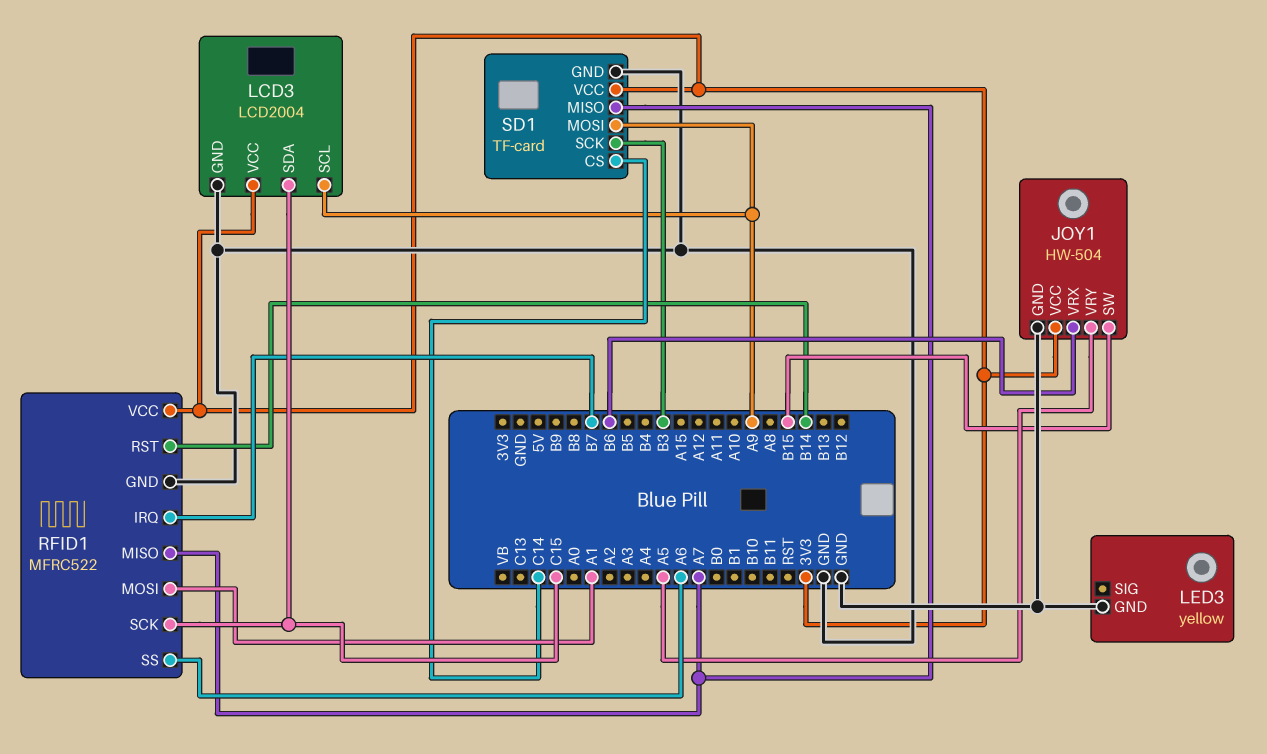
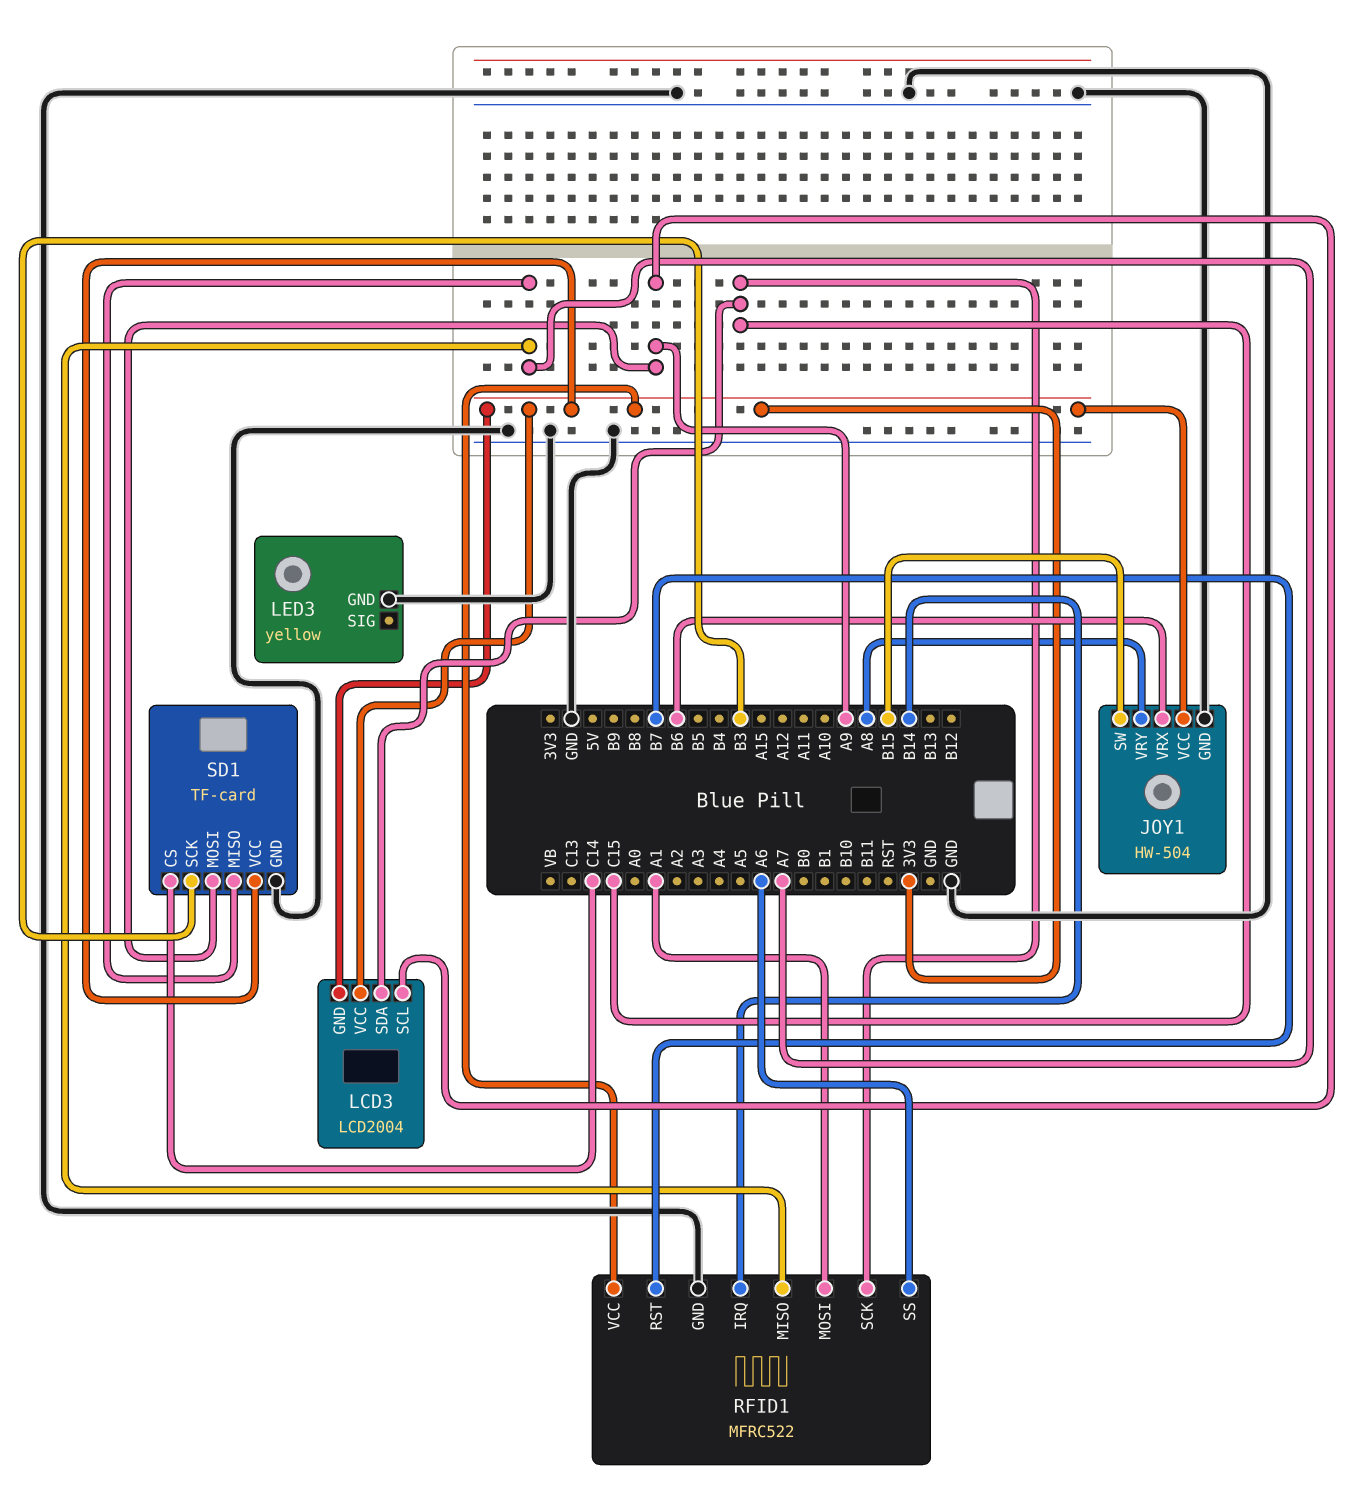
JOY1 pin VRY: A5 -> A8
LCD3 pin GND: GND -> 3V3
RFID1 pin IRQ: B7 -> B14
RFID1 pin RST: B14 -> B7

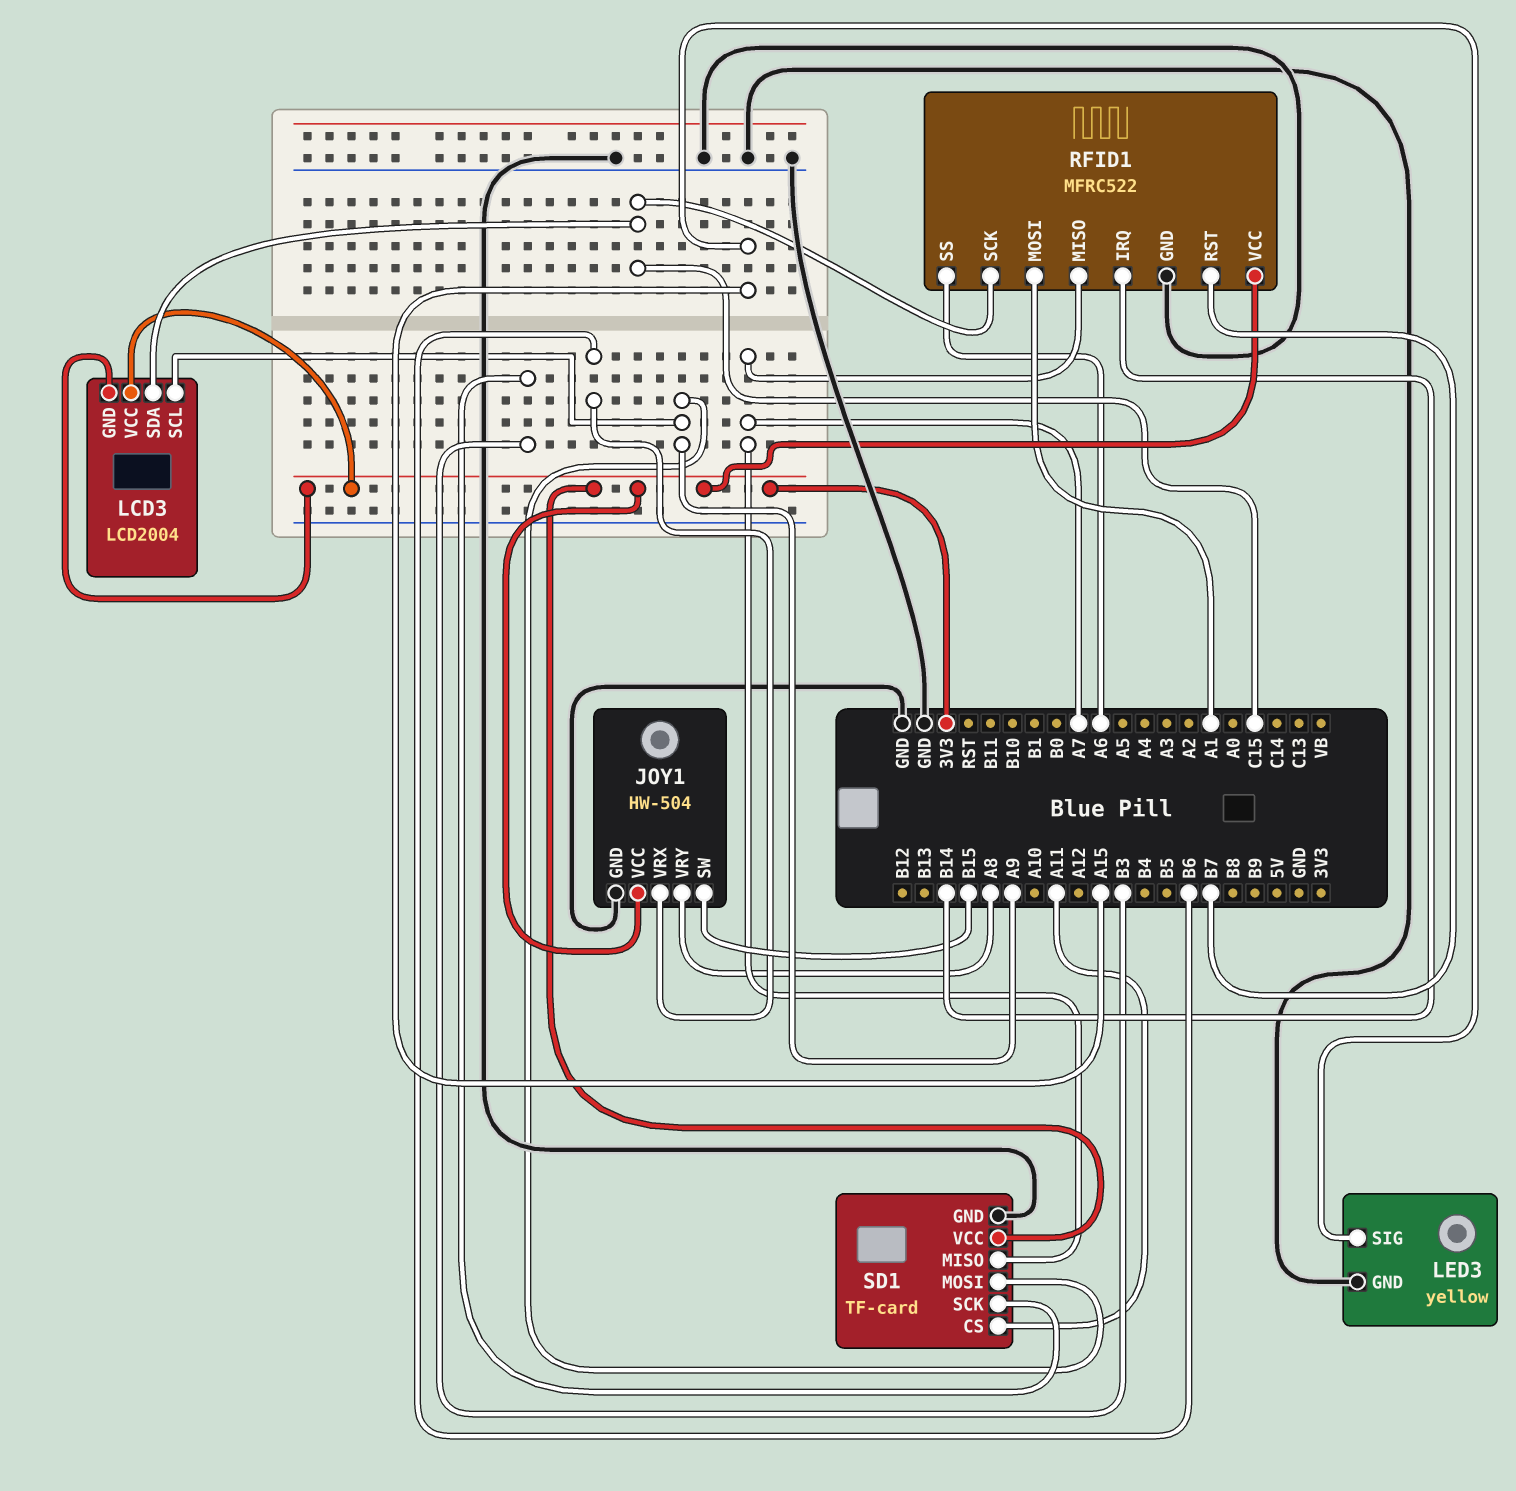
LED3 pin SIG: none -> A15
SD1 pin CS: C14 -> A11

